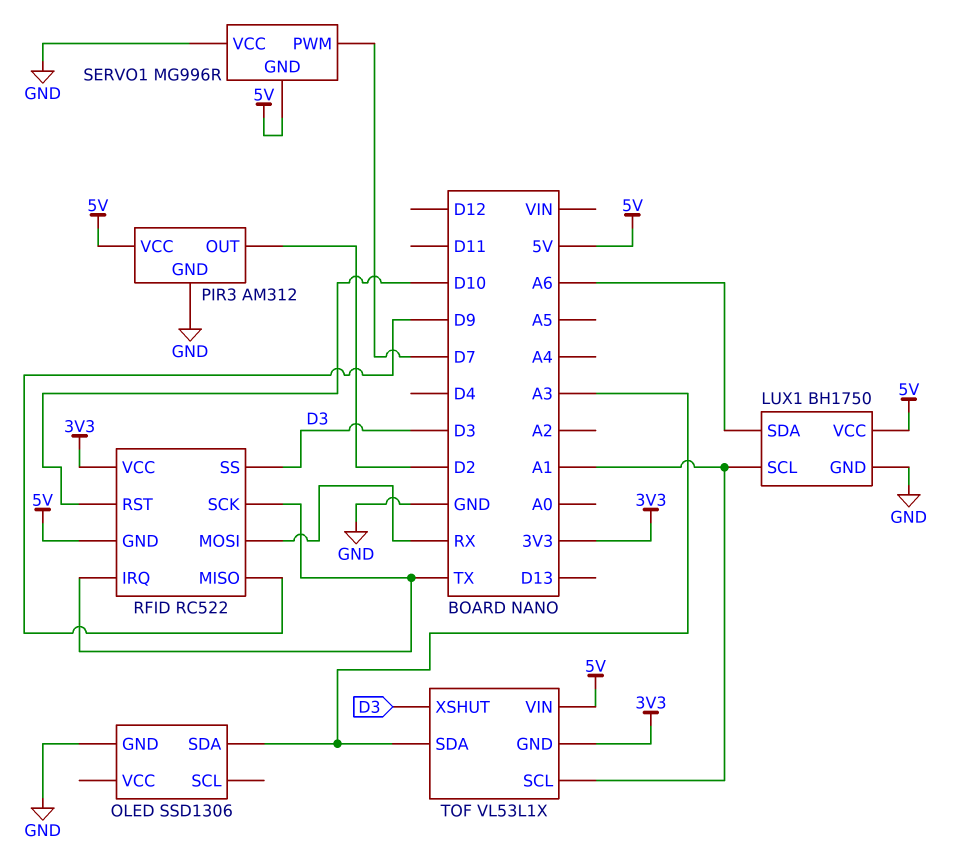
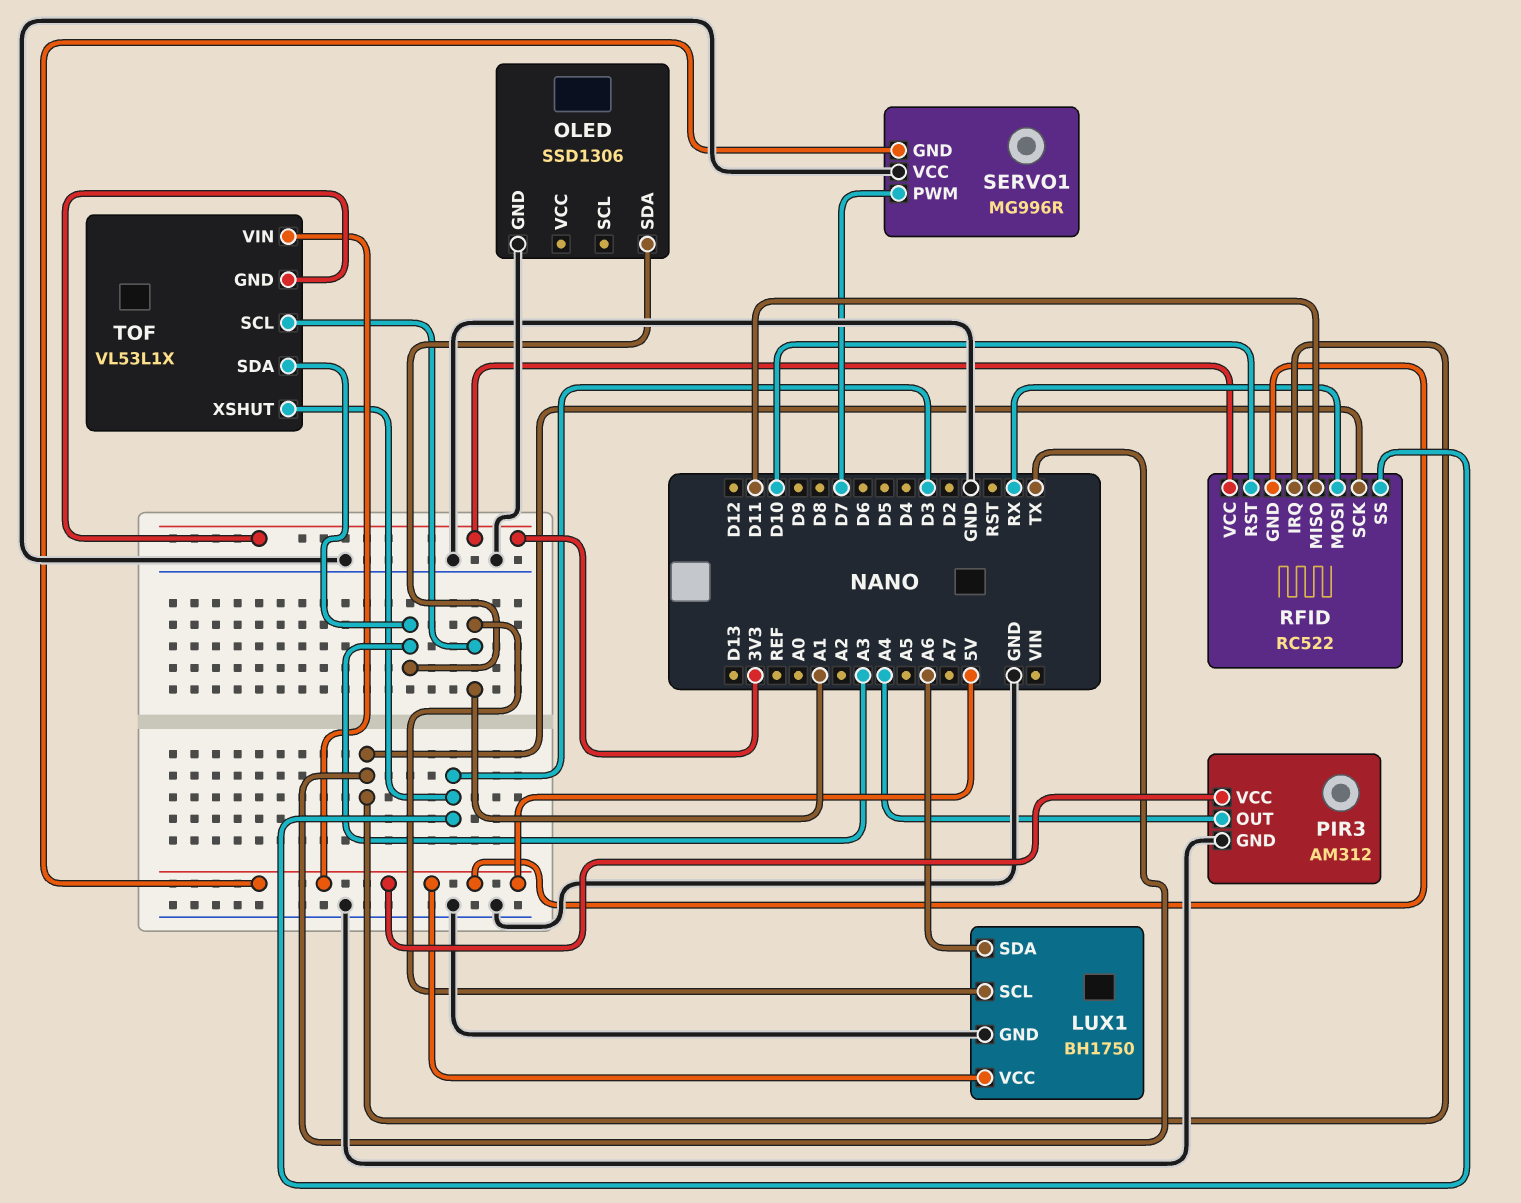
PIR3 pin OUT: D2 -> A4
RFID pin MISO: D9 -> D11

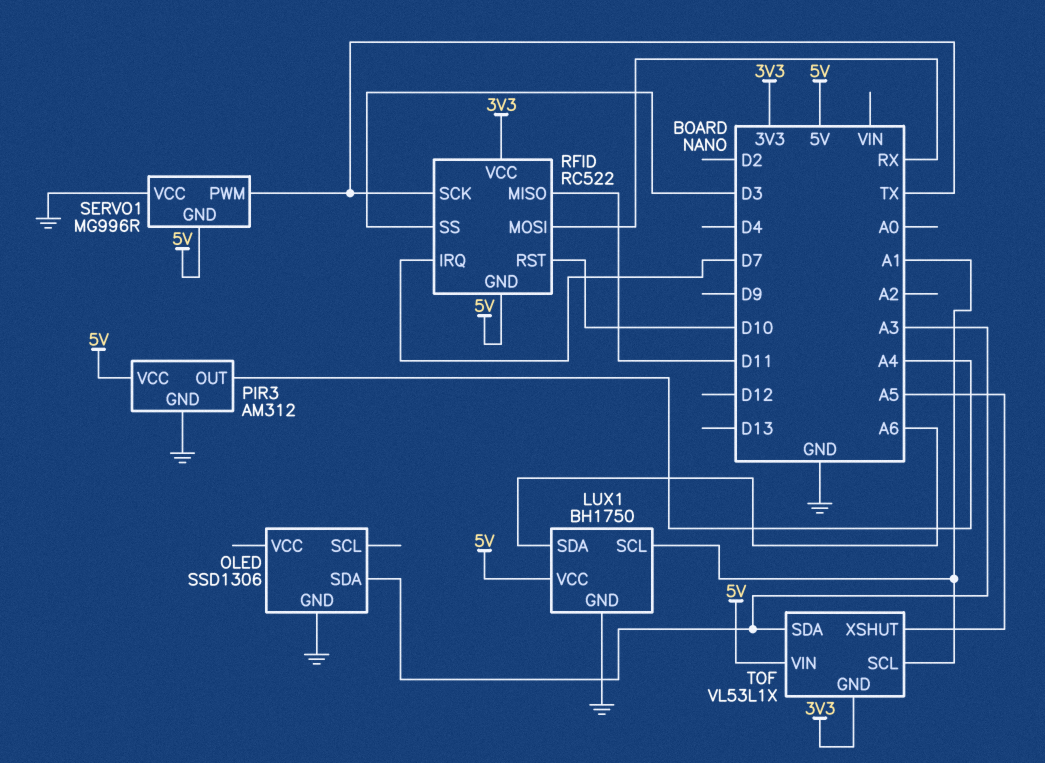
RFID pin IRQ: TX -> D7
SERVO1 pin PWM: D7 -> TX
TOF pin XSHUT: D3 -> A5

